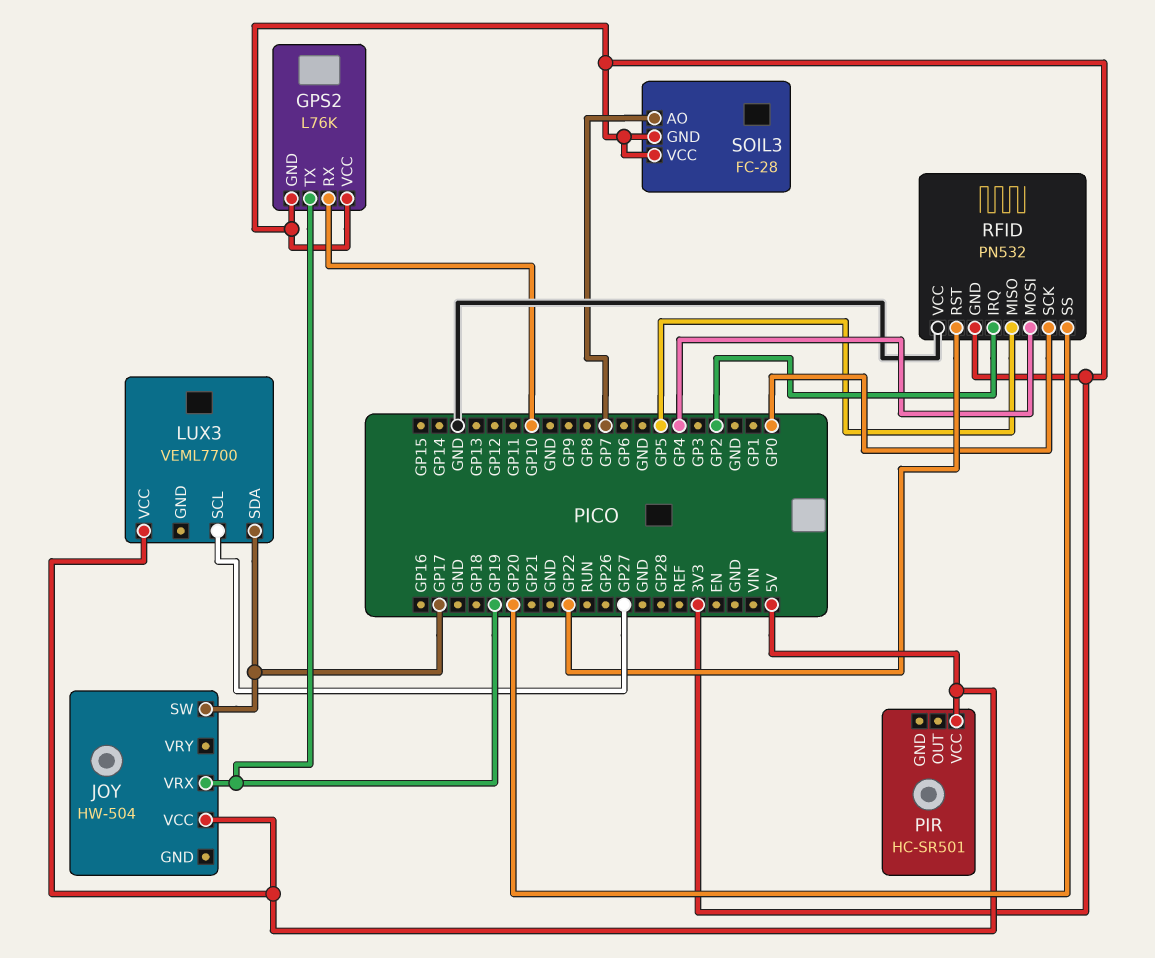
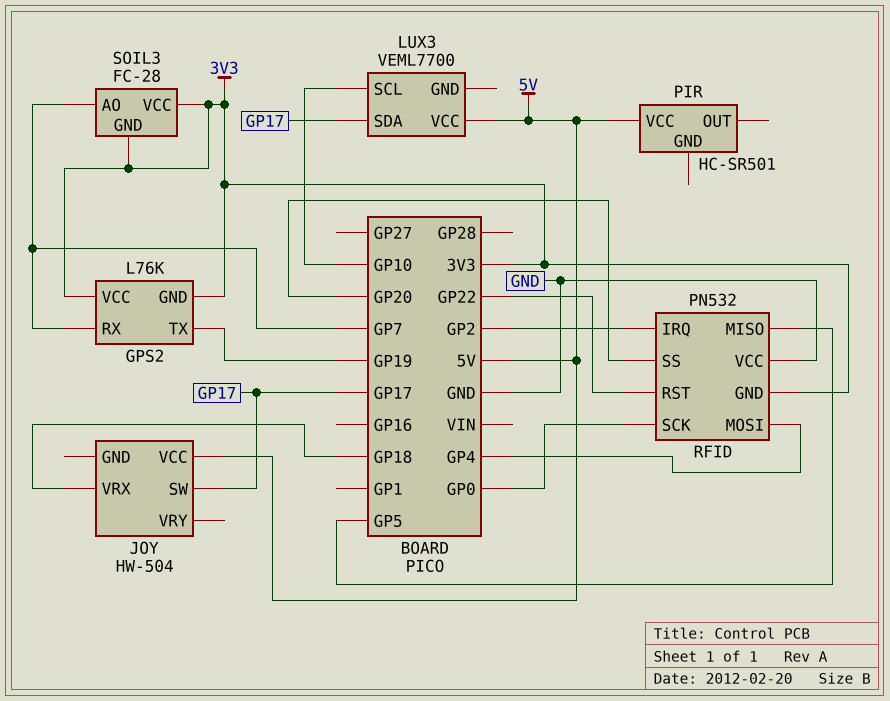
GPS2 pin RX: GP10 -> GP7
JOY pin VRX: GP19 -> GP18
LUX3 pin SCL: GP27 -> GP10

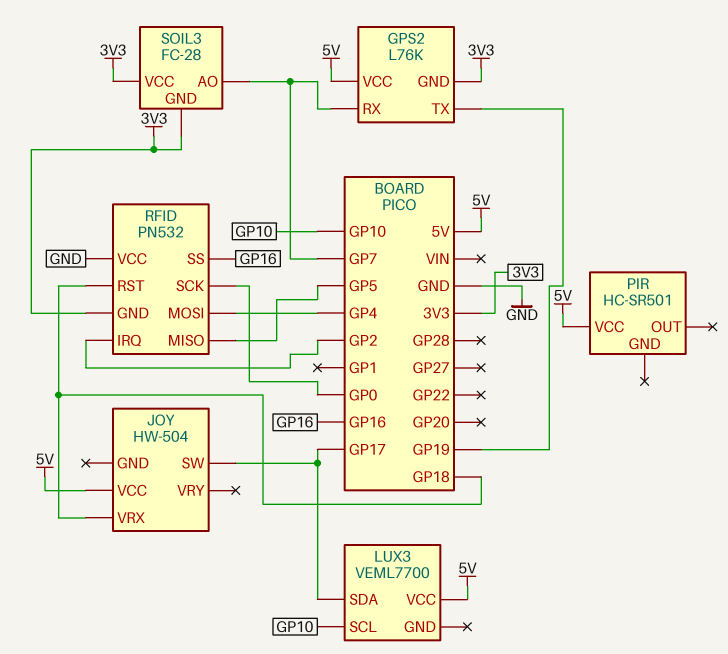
GPS2 pin VCC: 3V3 -> 5V
RFID pin RST: GP22 -> GP18
RFID pin SS: GP20 -> GP16

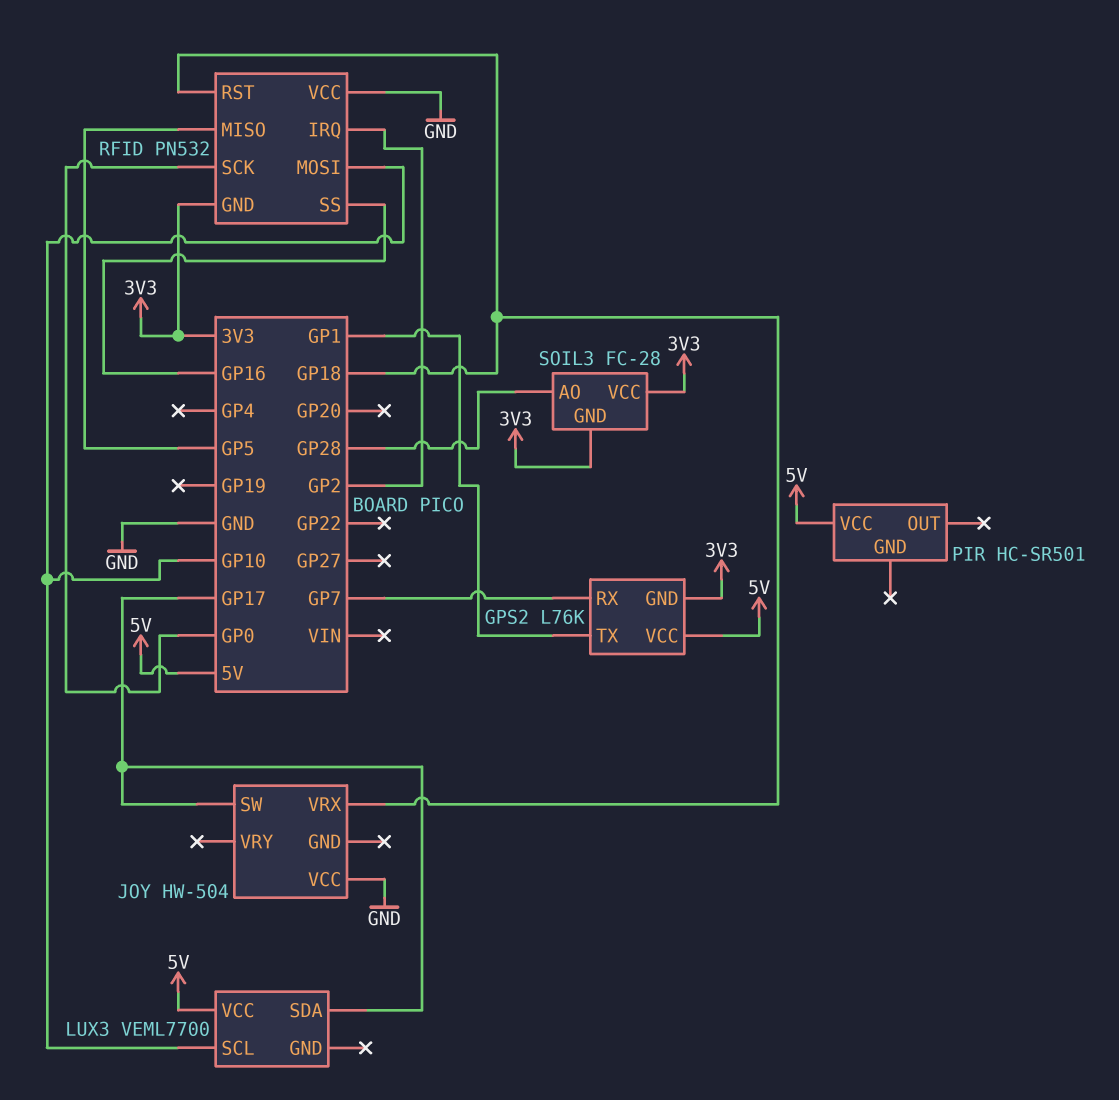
GPS2 pin TX: GP19 -> GP1
JOY pin VCC: 5V -> GND
RFID pin MOSI: GP4 -> GP10
SOIL3 pin AO: GP7 -> GP28

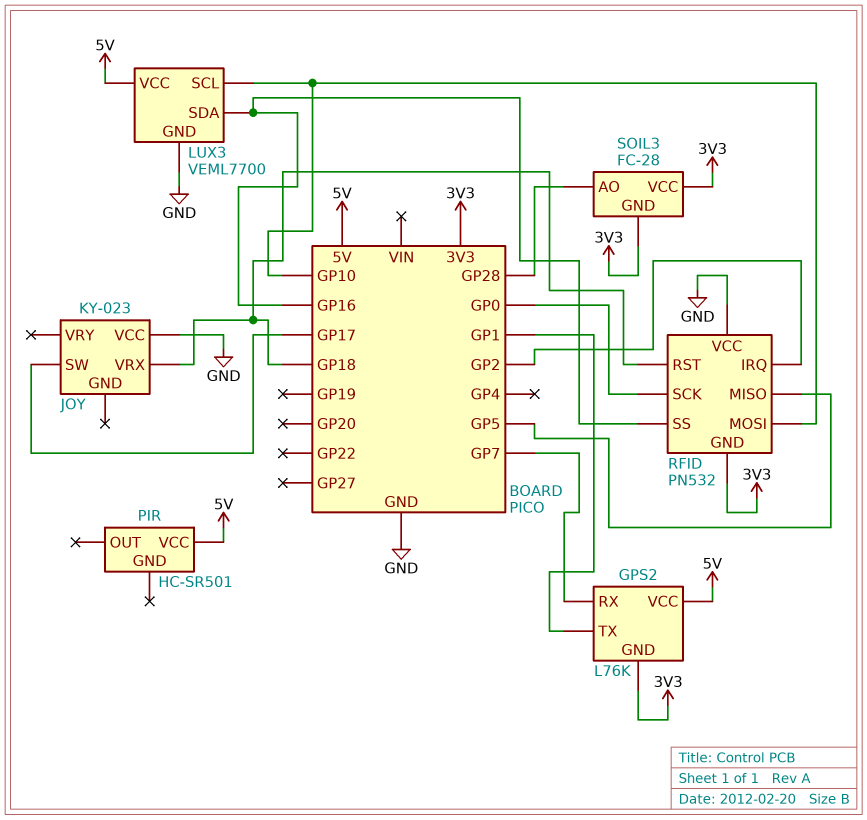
JOY: HW-504 -> KY-023
LUX3 pin GND: none -> GND
LUX3 pin SDA: GP17 -> GP16

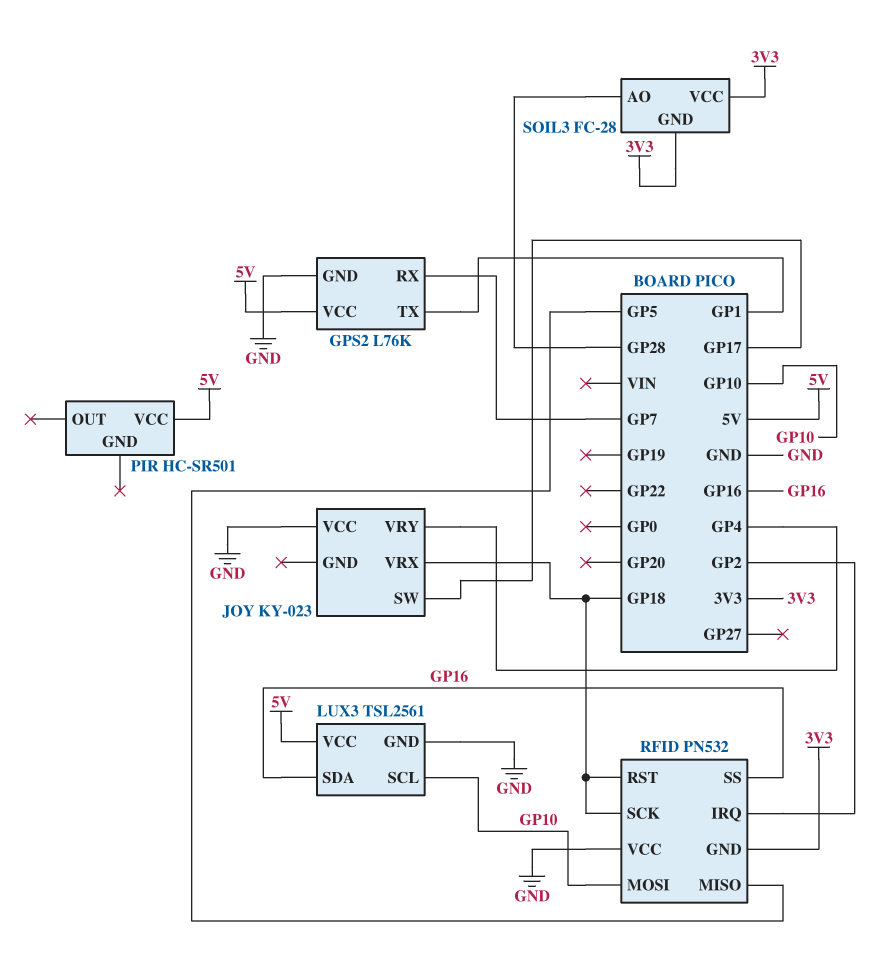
GPS2 pin GND: 3V3 -> GND
JOY pin VRY: none -> GP4
LUX3: VEML7700 -> TSL2561
RFID pin SCK: GP0 -> GP18

